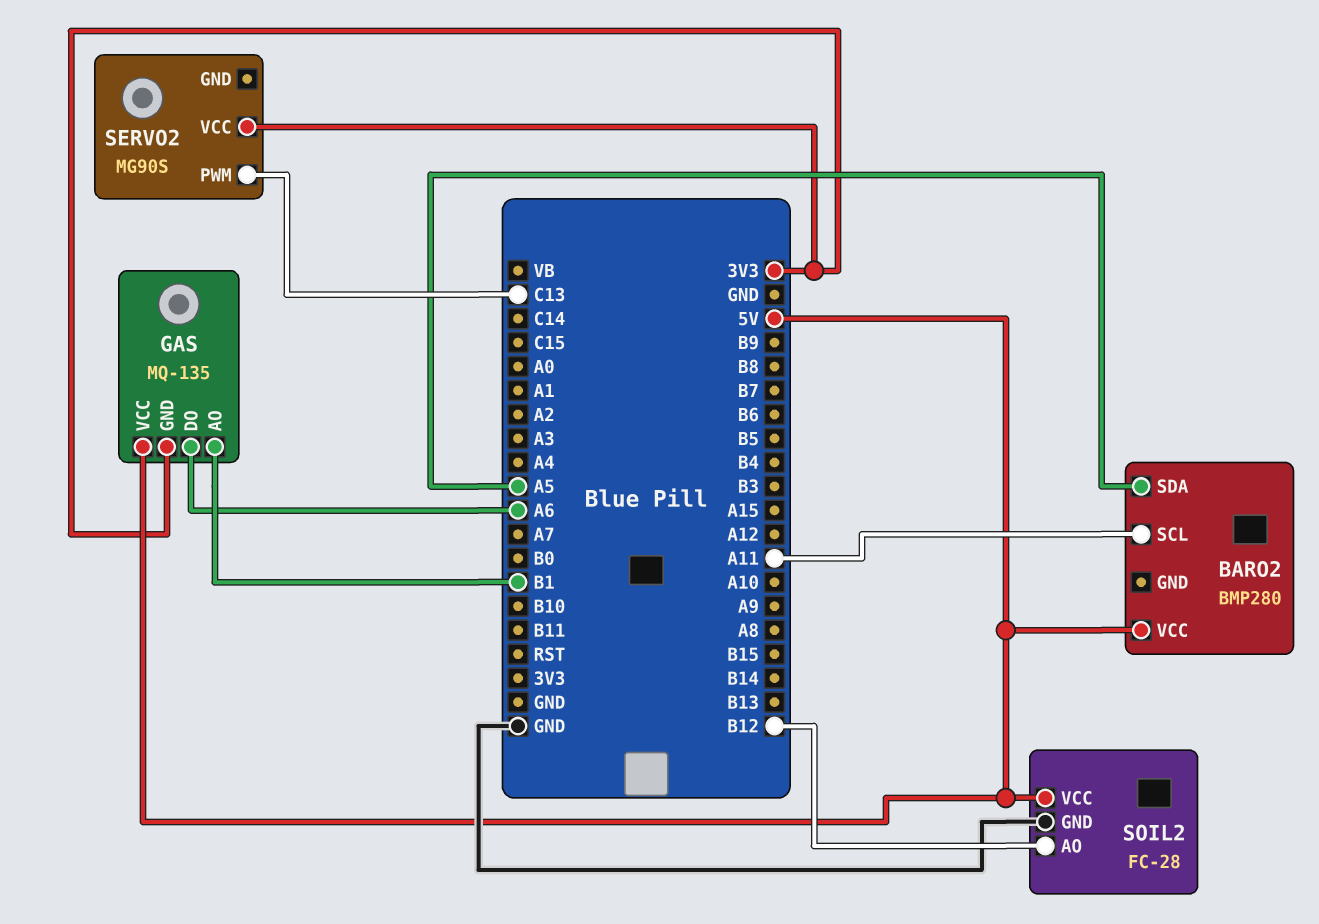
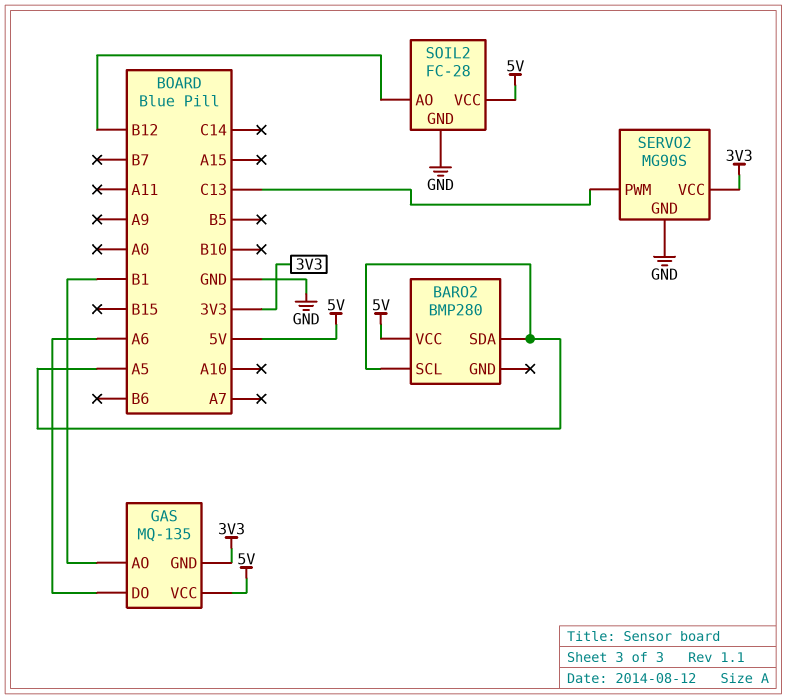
BARO2 pin SCL: A11 -> A5
SERVO2 pin GND: none -> GND

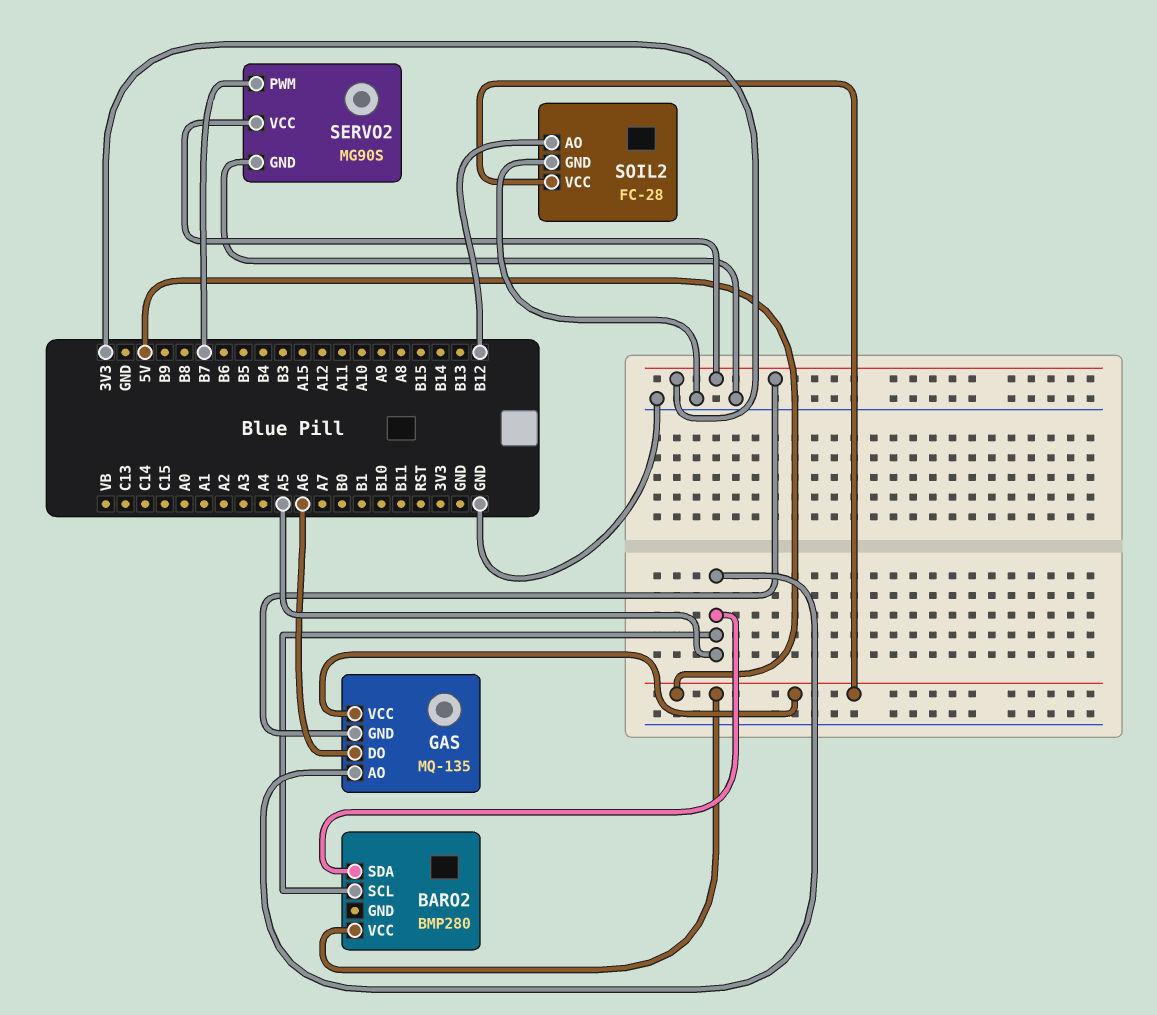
GAS pin AO: B1 -> A5
SERVO2 pin PWM: C13 -> B7

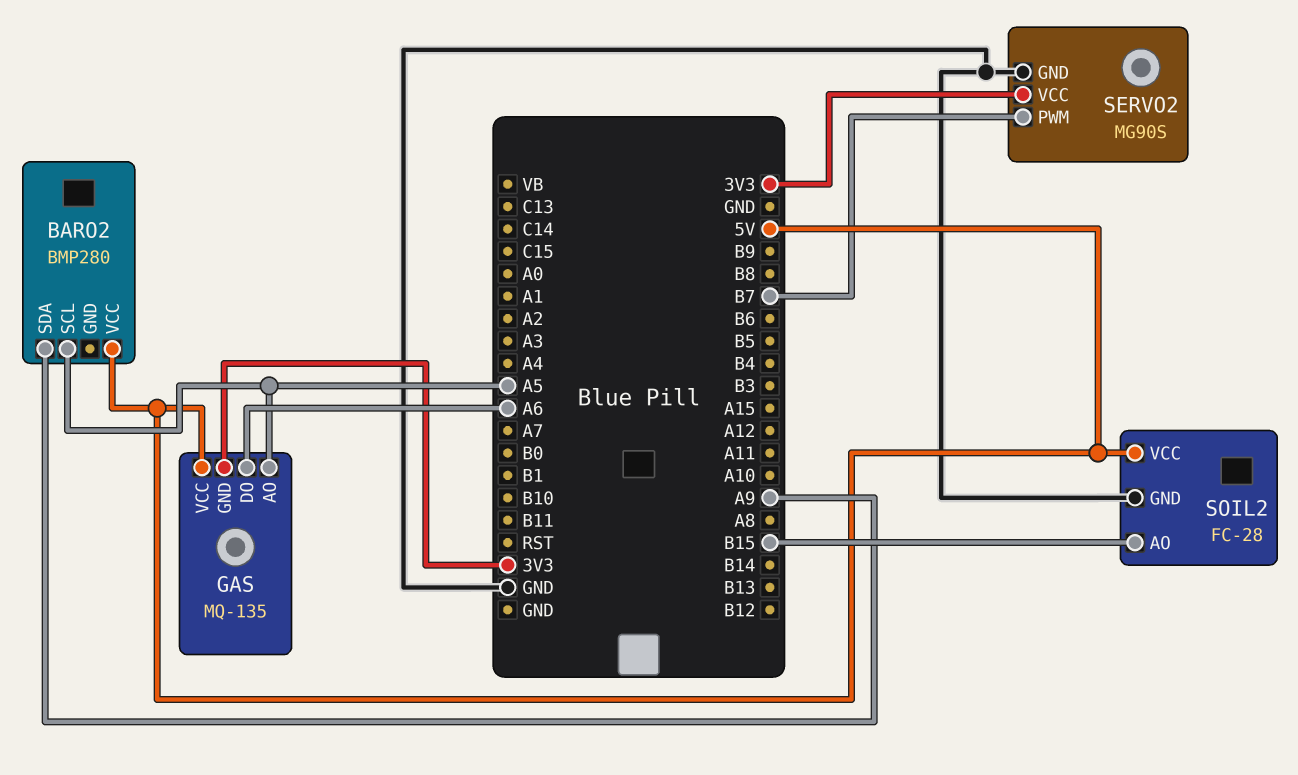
BARO2 pin SDA: A5 -> A9
SOIL2 pin AO: B12 -> B15

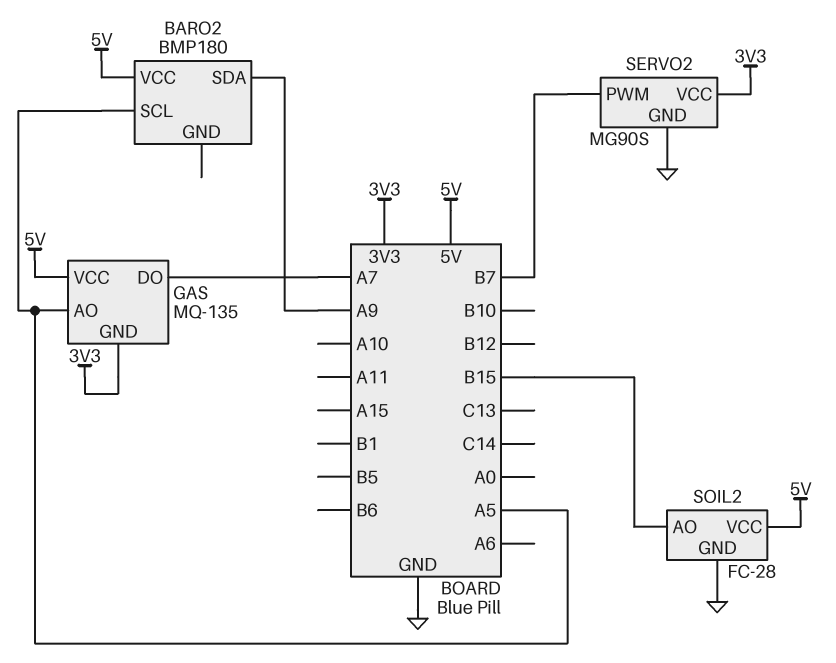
BARO2: BMP280 -> BMP180
GAS pin DO: A6 -> A7

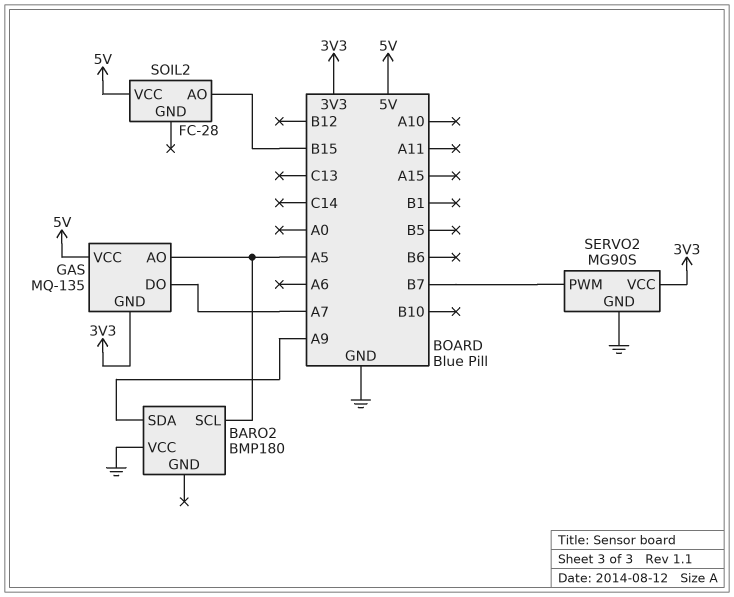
BARO2 pin VCC: 5V -> GND
SOIL2 pin GND: GND -> none

